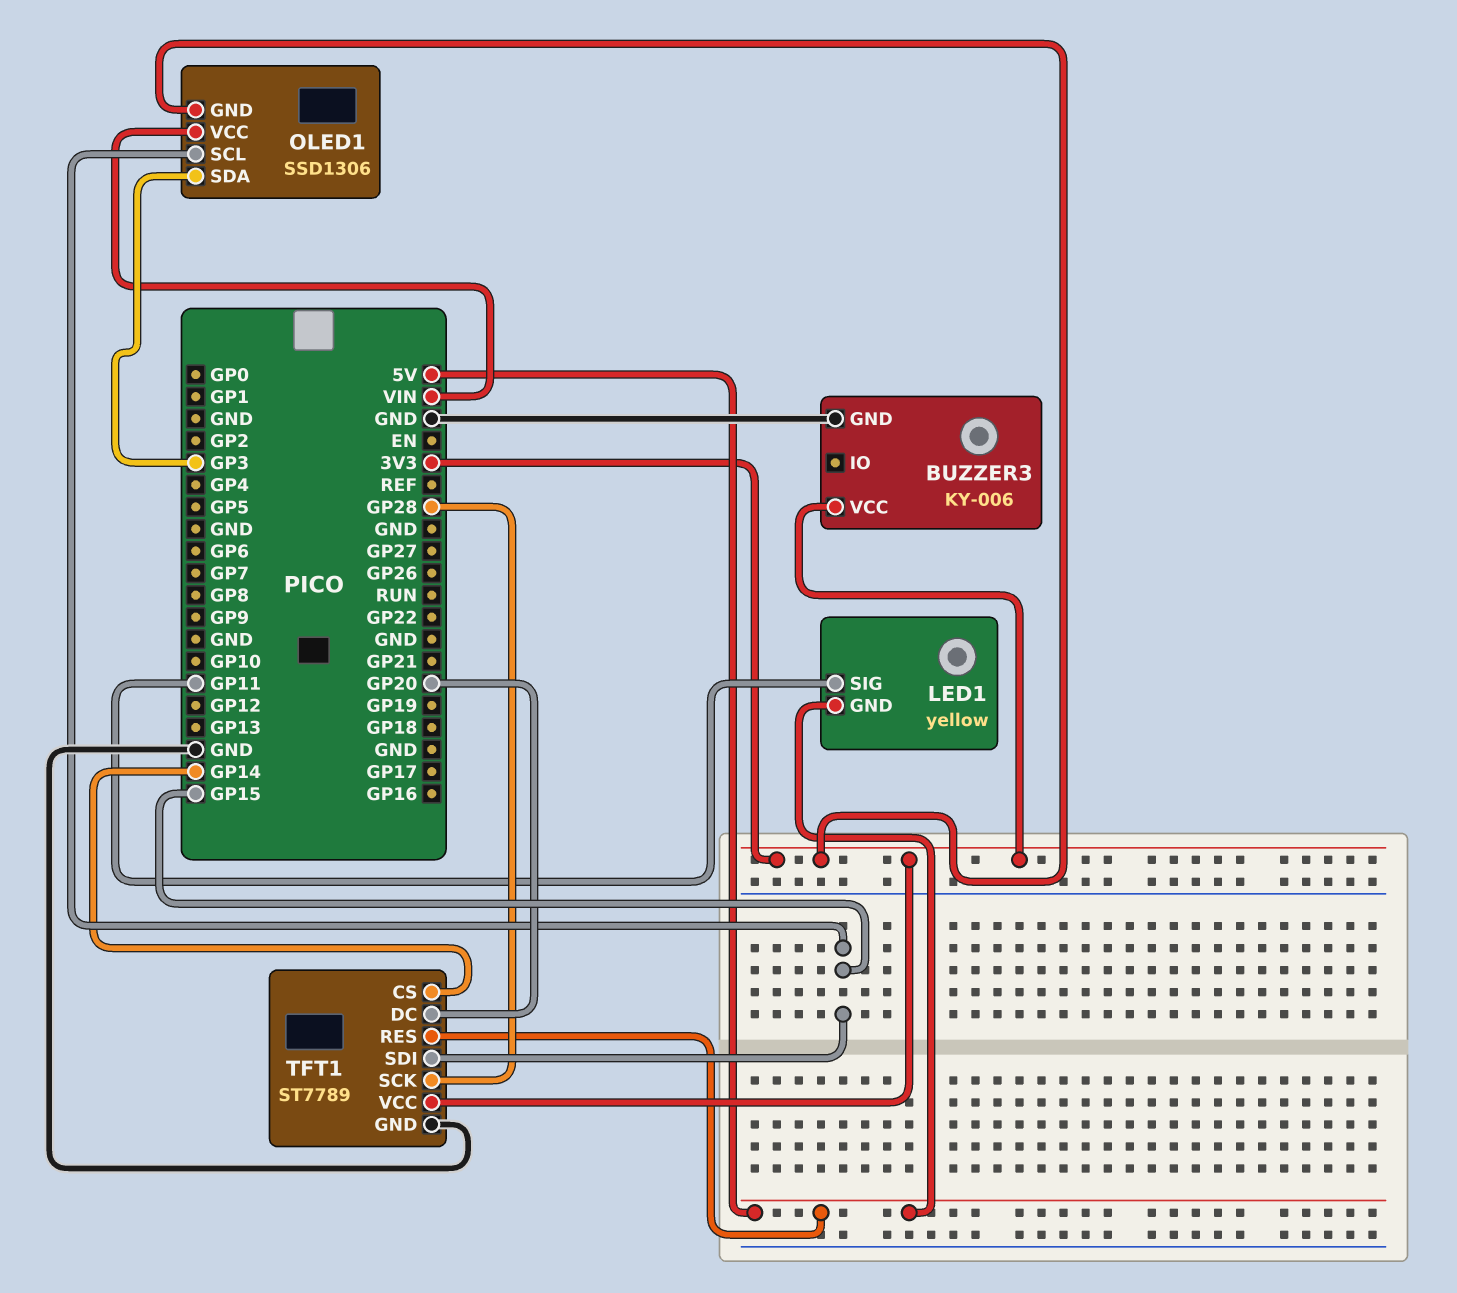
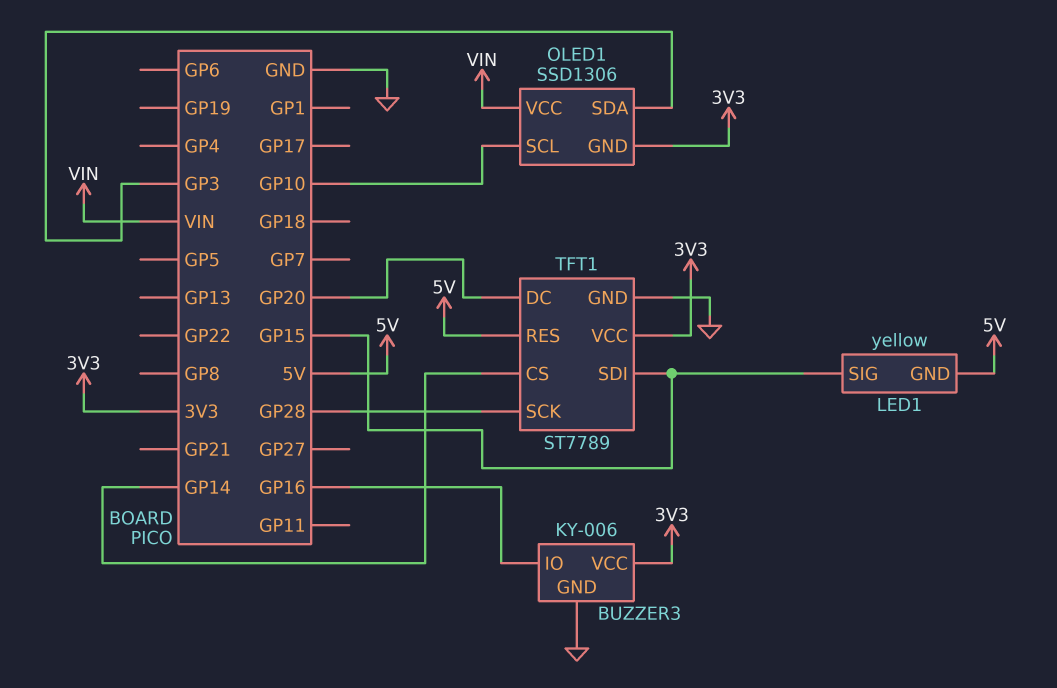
BUZZER3 pin IO: none -> GP16
LED1 pin SIG: GP11 -> GP15
OLED1 pin SCL: GP15 -> GP10

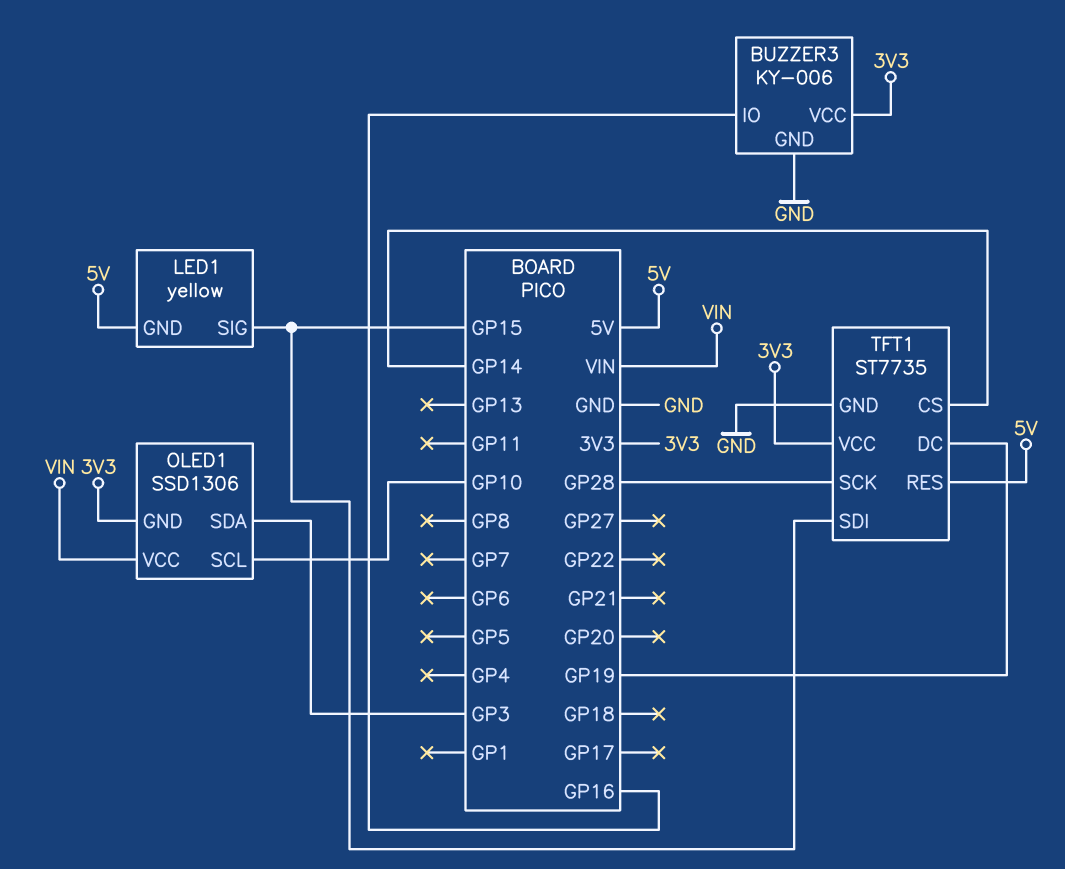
TFT1: ST7789 -> ST7735
TFT1 pin DC: GP20 -> GP19

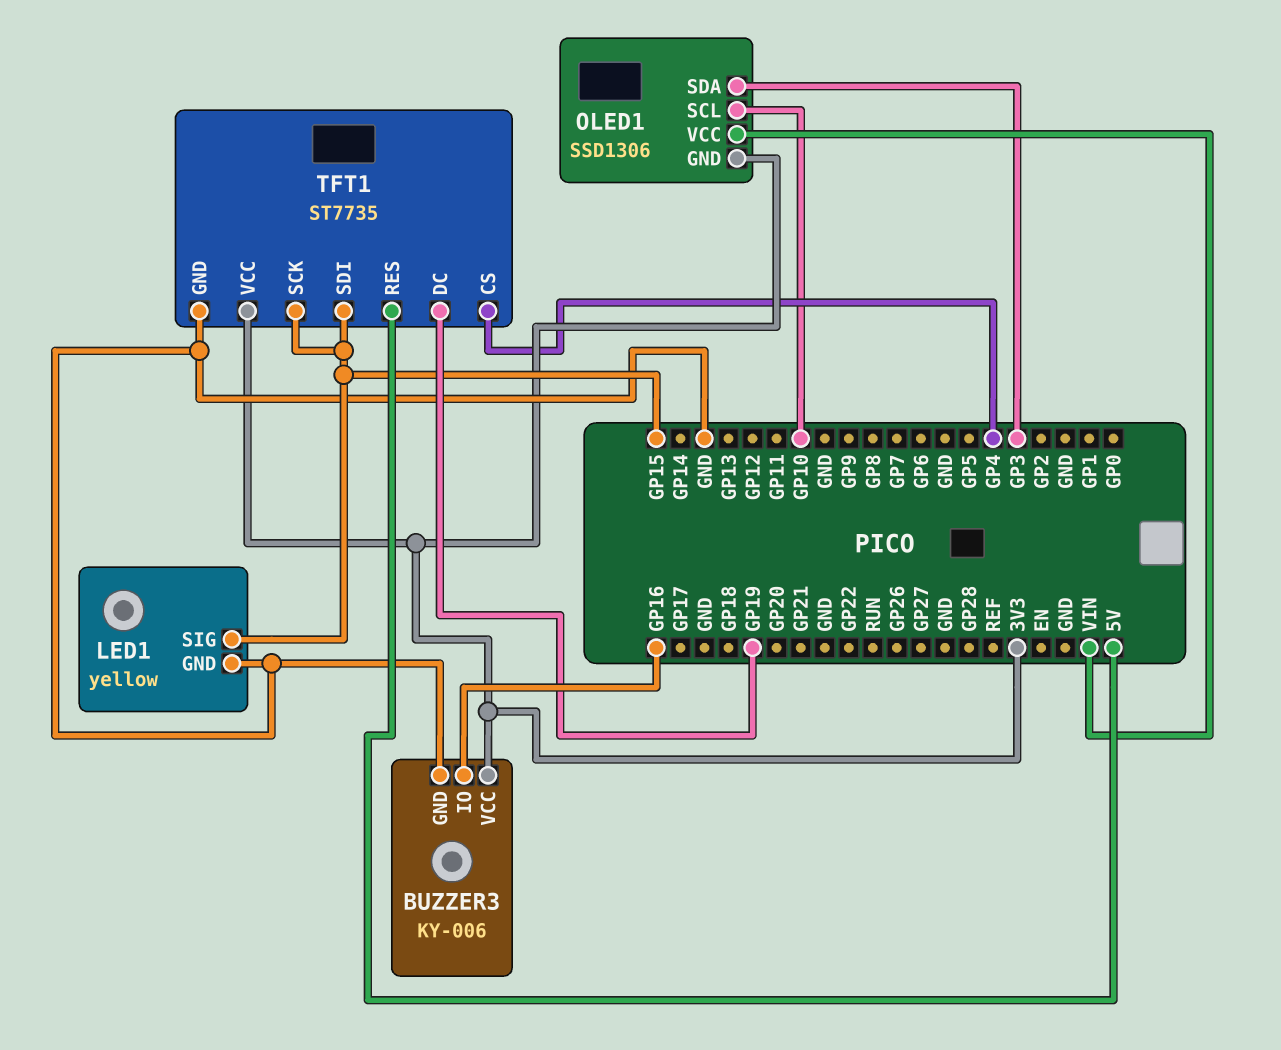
LED1 pin GND: 5V -> GND
TFT1 pin CS: GP14 -> GP4
TFT1 pin SCK: GP28 -> GP15

